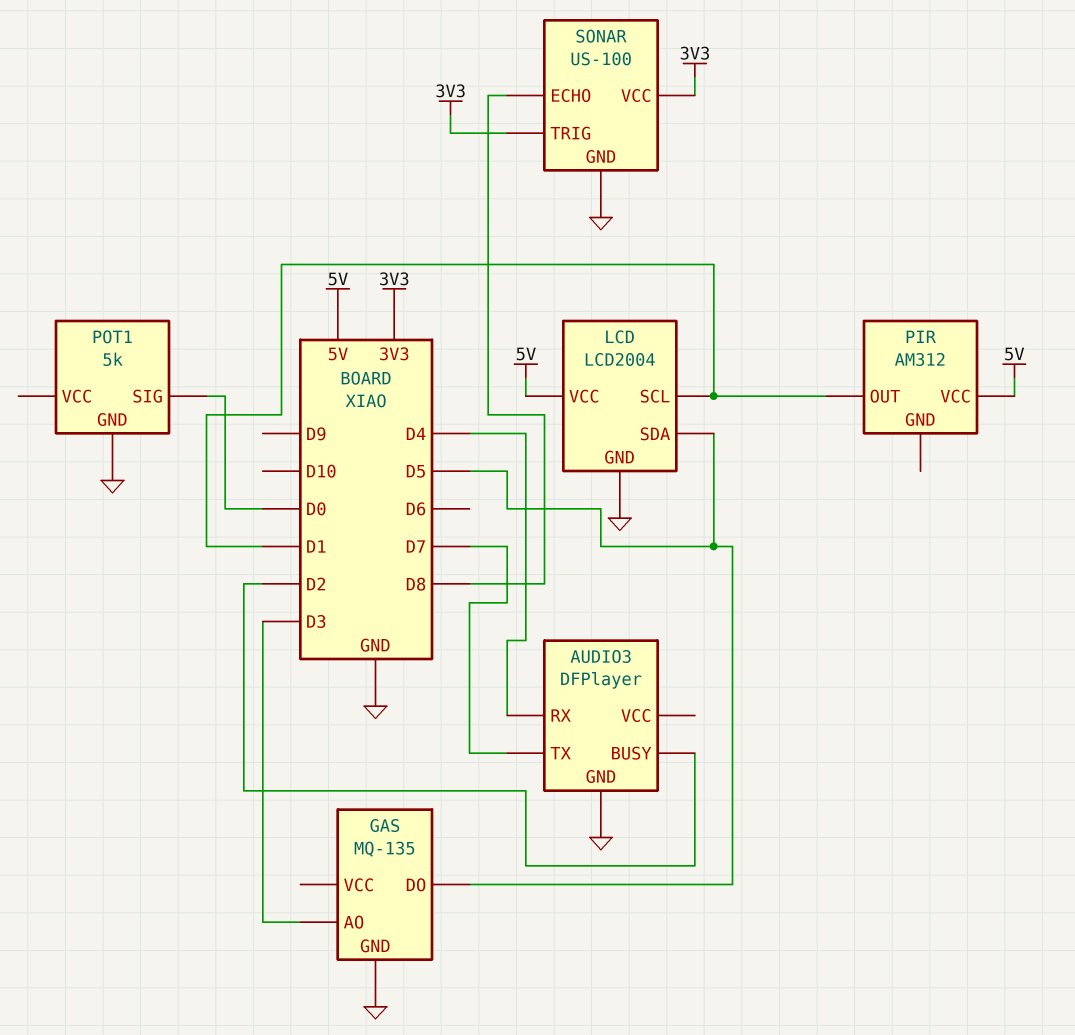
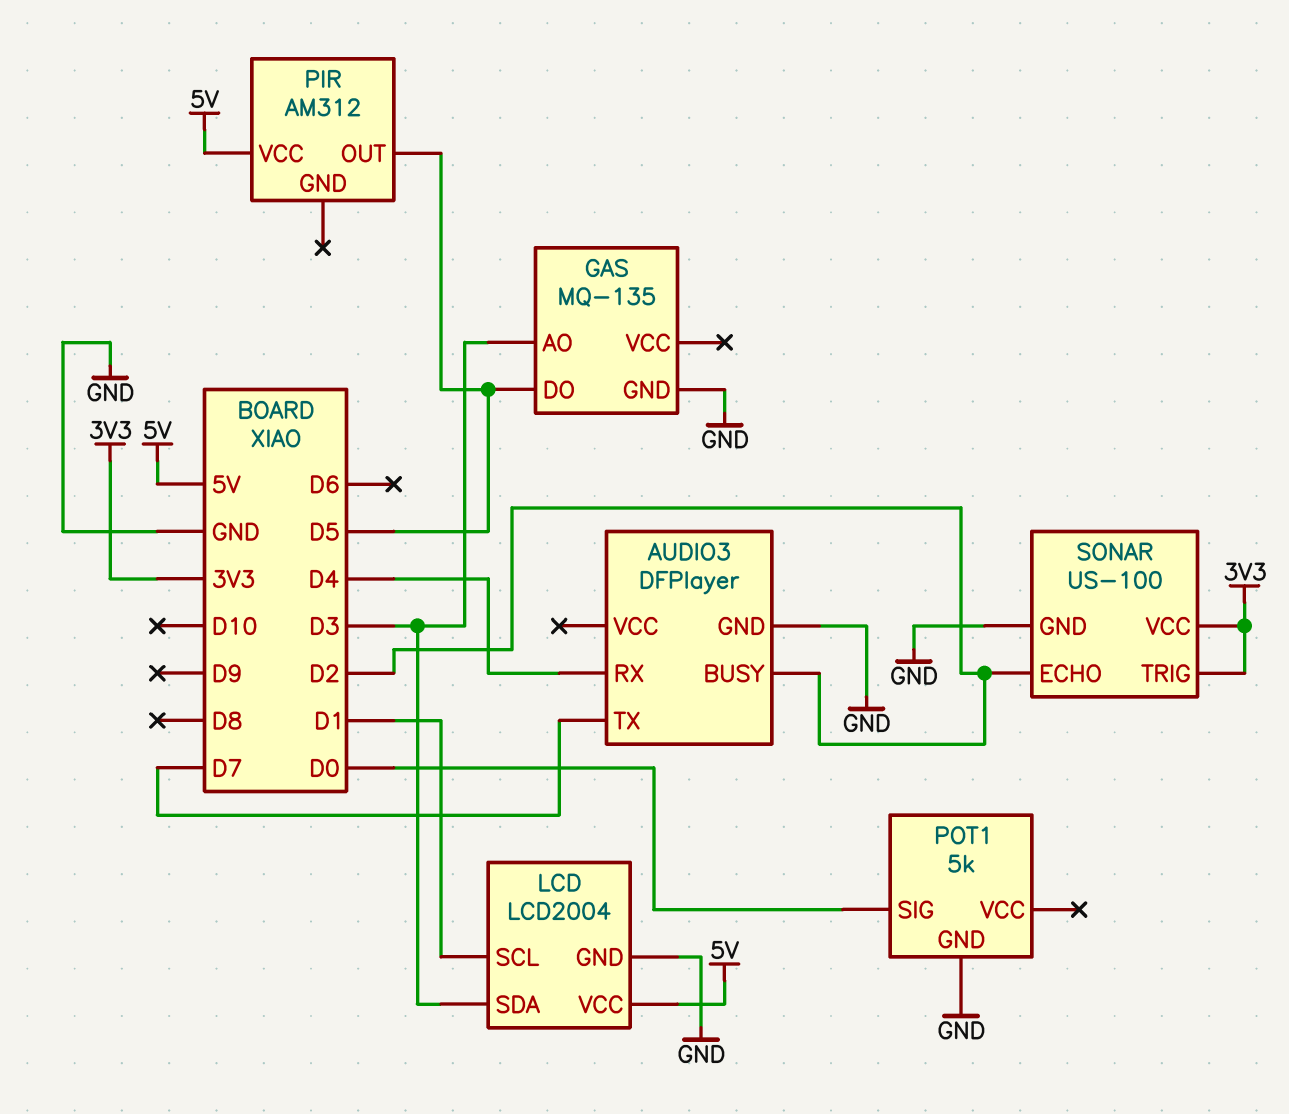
LCD pin SDA: D5 -> D3
PIR pin OUT: D1 -> D5
SONAR pin ECHO: D8 -> D2

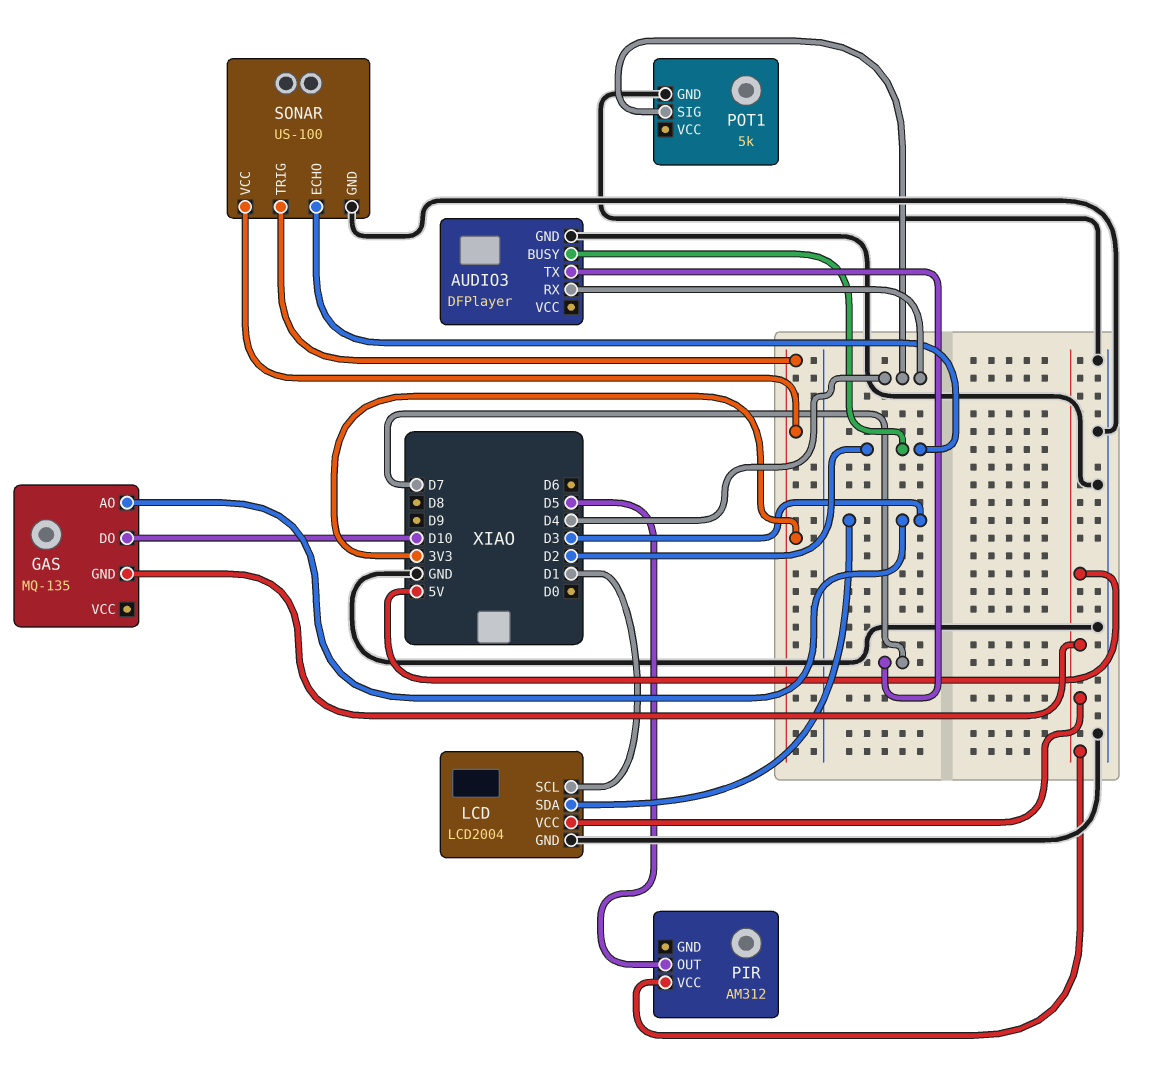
GAS pin DO: D5 -> D10
GAS pin GND: GND -> 5V
POT1 pin SIG: D0 -> D4

